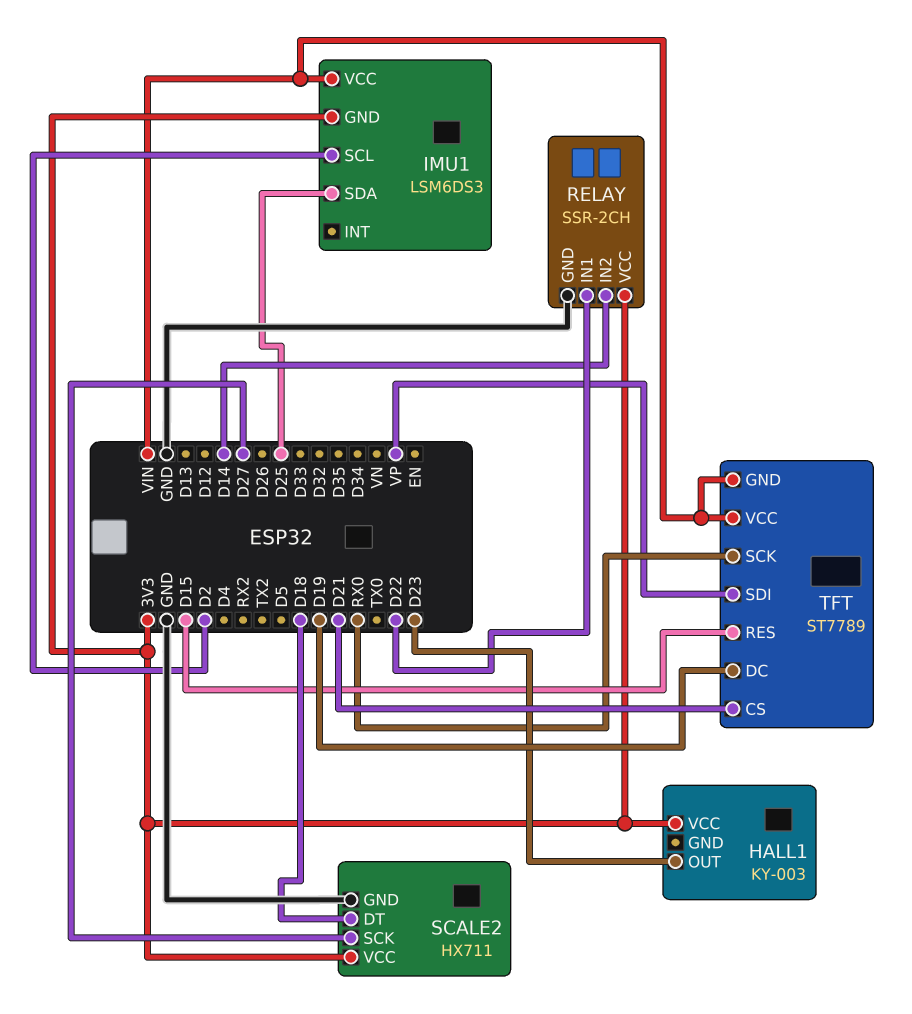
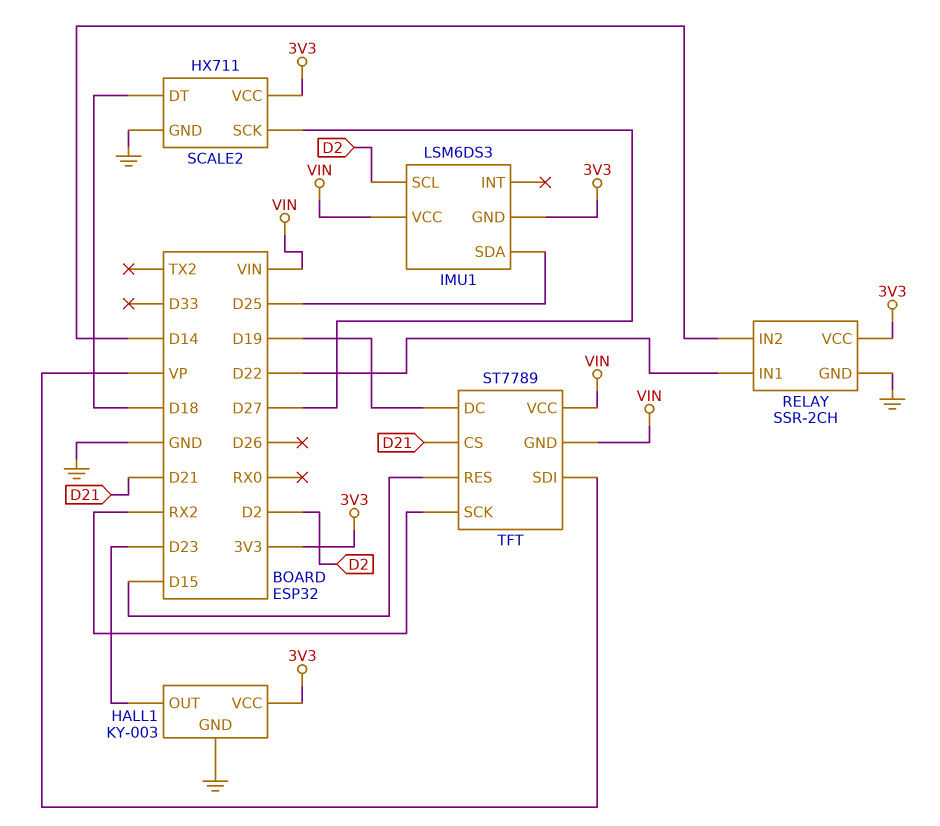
HALL1 pin GND: none -> GND
TFT pin SCK: RX0 -> RX2

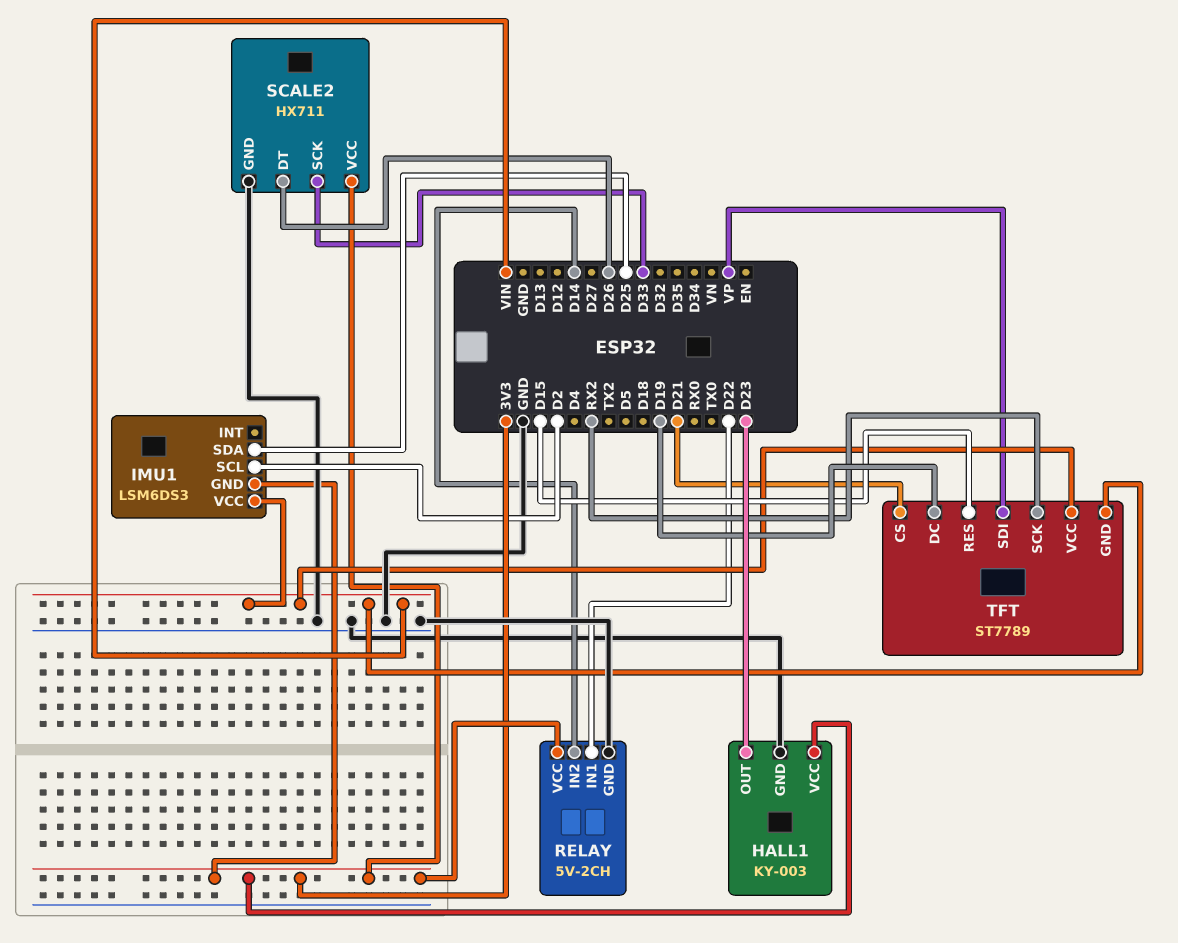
RELAY: SSR-2CH -> 5V-2CH
SCALE2 pin DT: D18 -> D26
SCALE2 pin SCK: D27 -> D33

